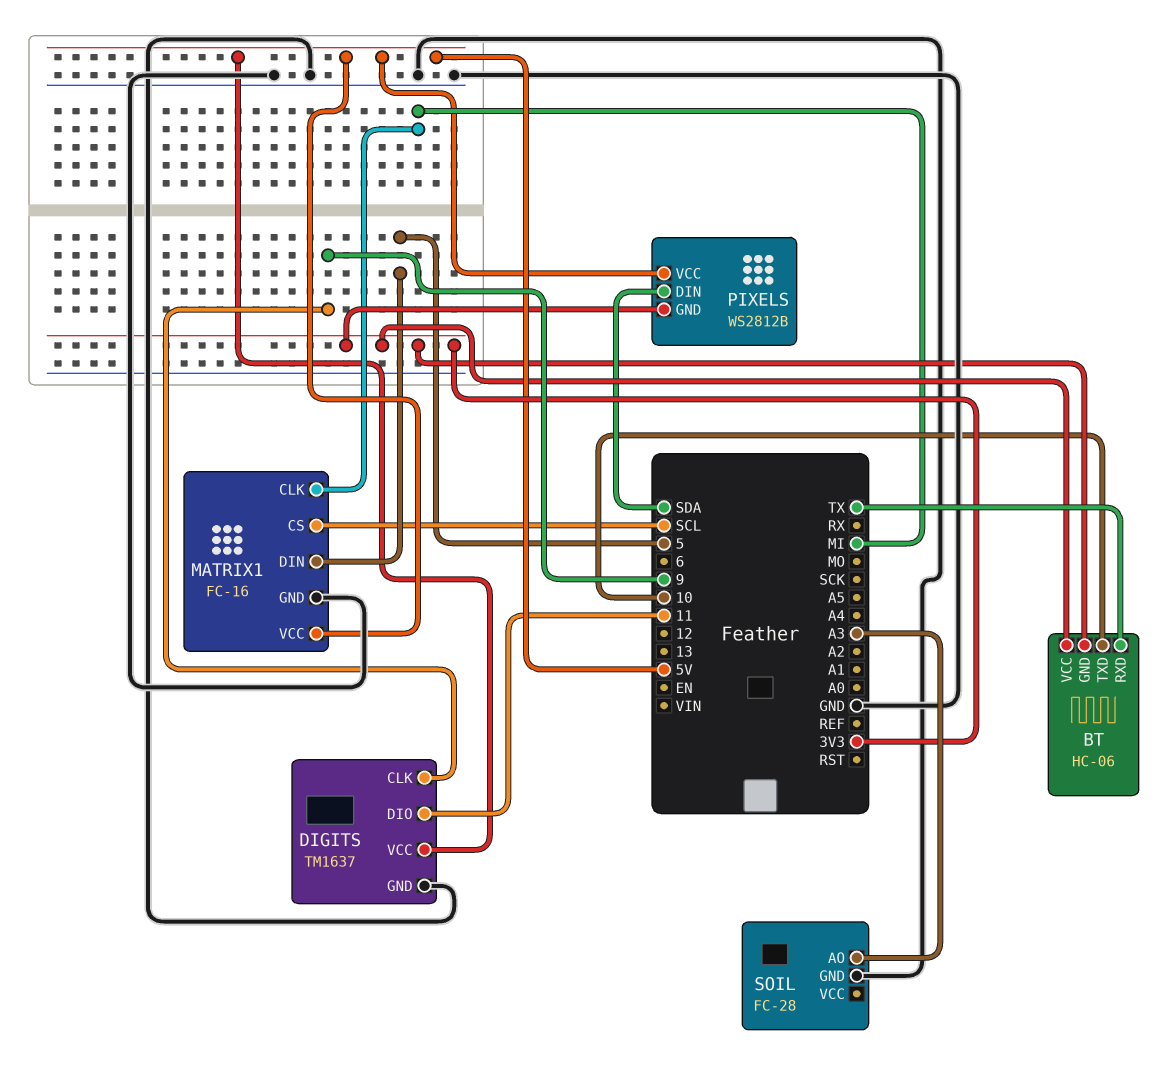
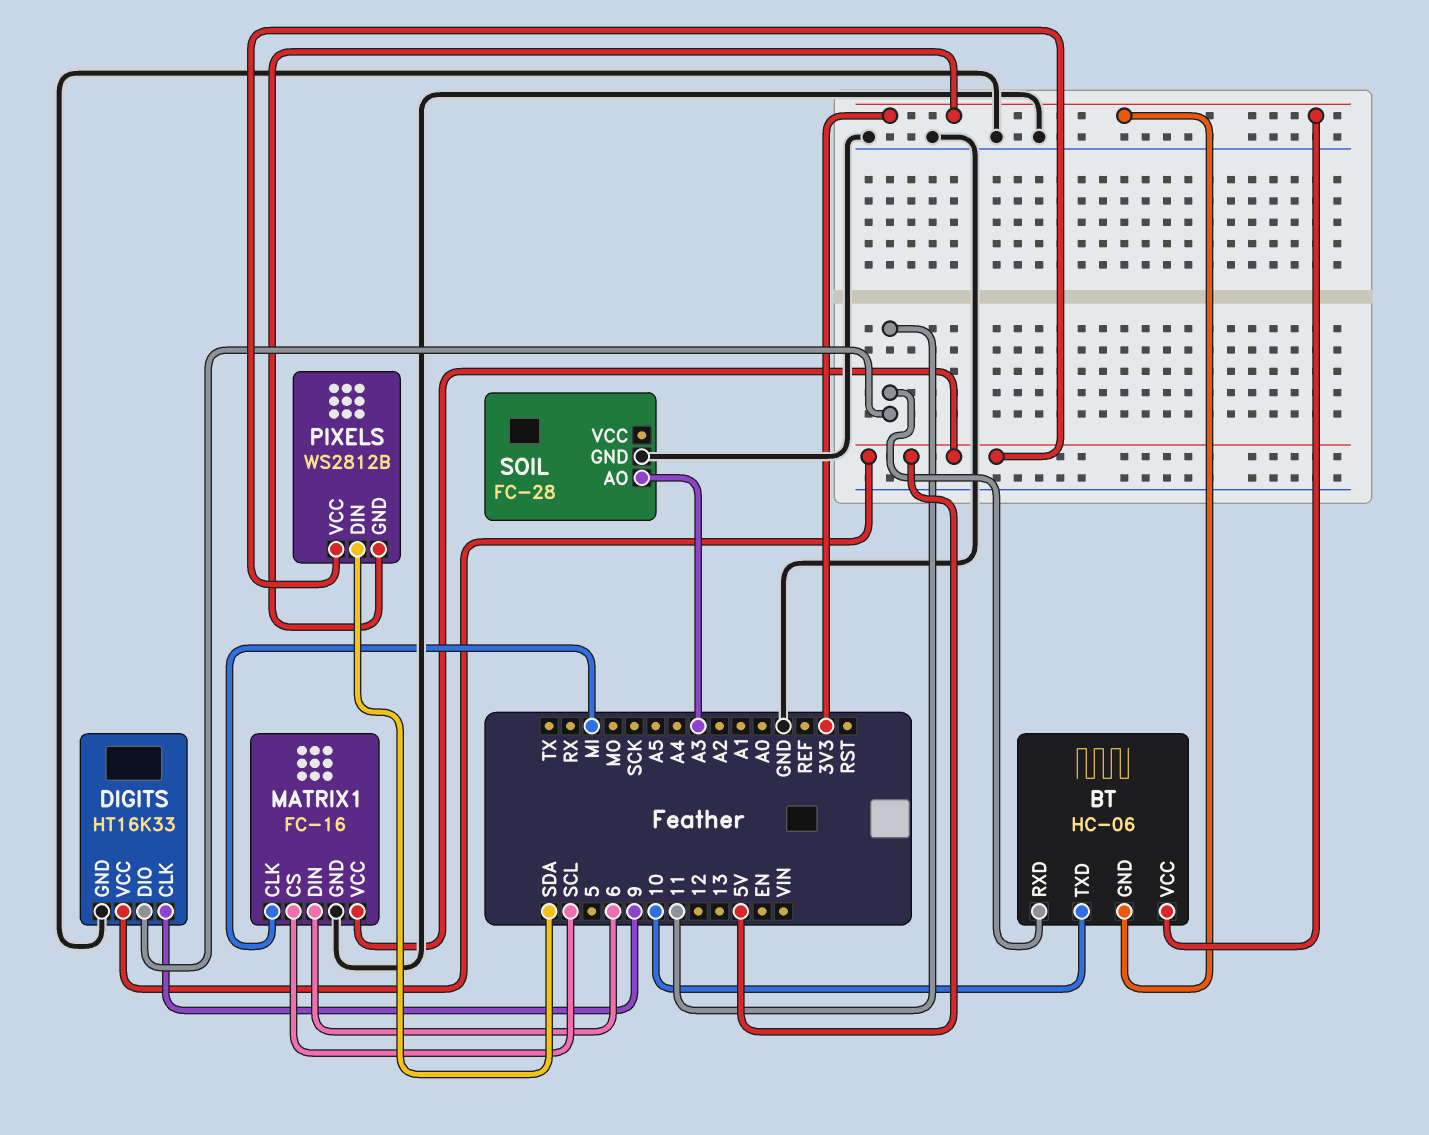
BT pin RXD: TX -> 11
DIGITS: TM1637 -> HT16K33
MATRIX1 pin DIN: 5 -> 6

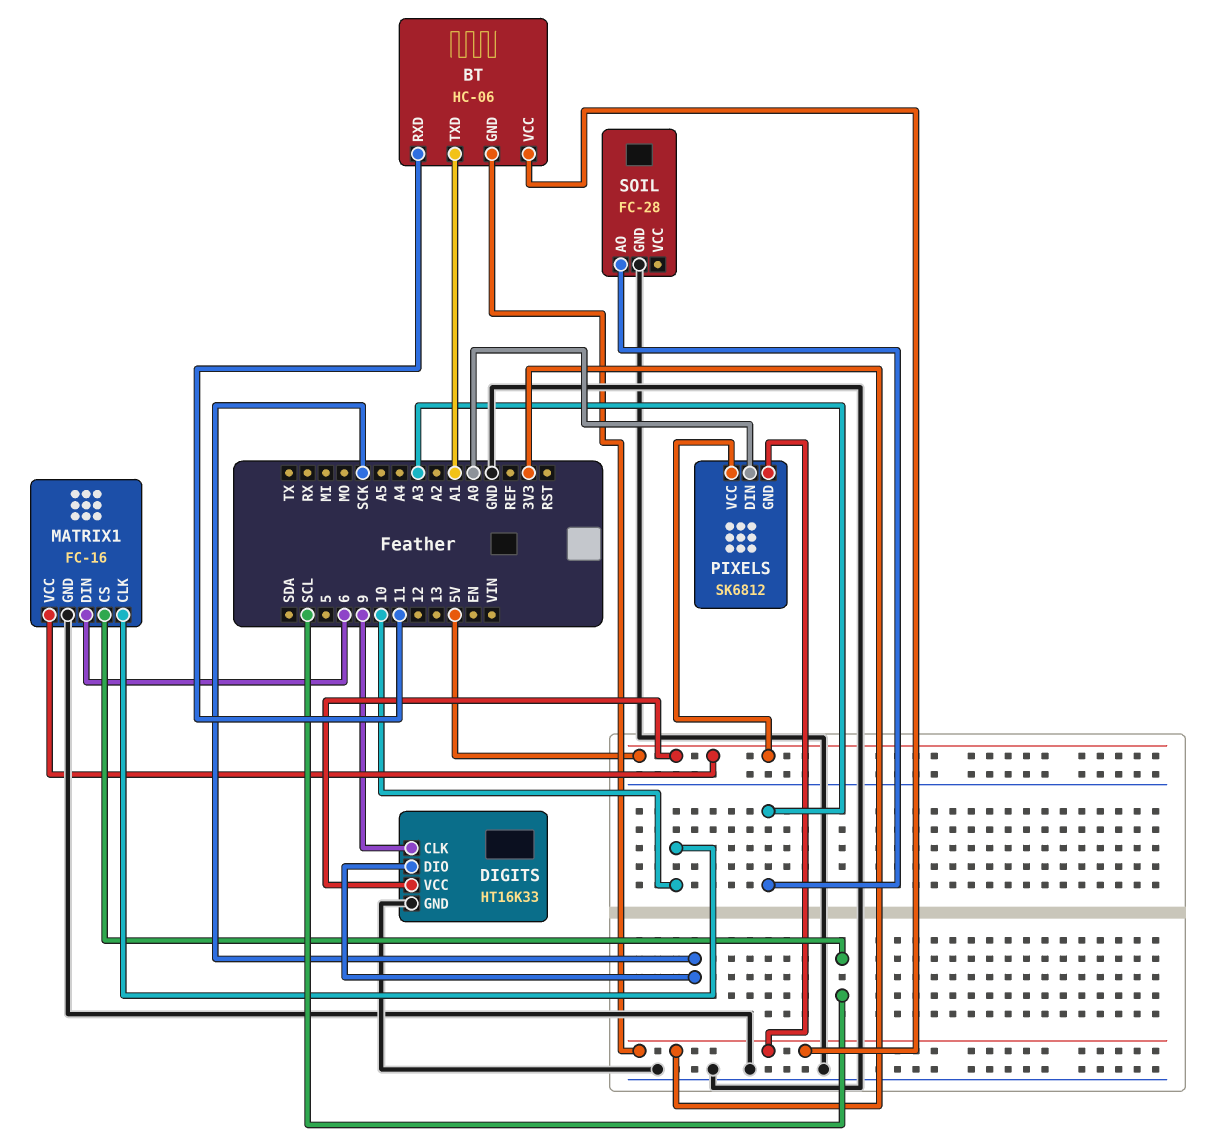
BT pin TXD: 10 -> A1
DIGITS pin DIO: 11 -> SCK
MATRIX1 pin CLK: MI -> 10
PIXELS: WS2812B -> SK6812
PIXELS pin DIN: SDA -> A0

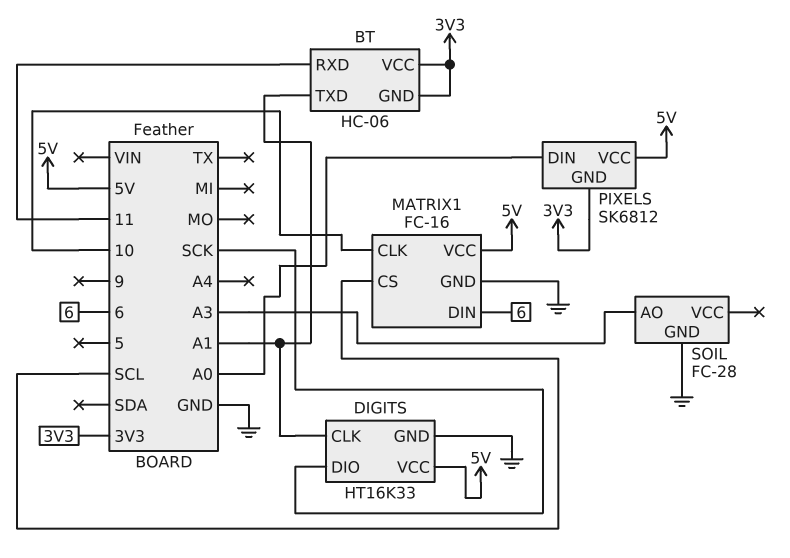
DIGITS pin CLK: 9 -> A1

